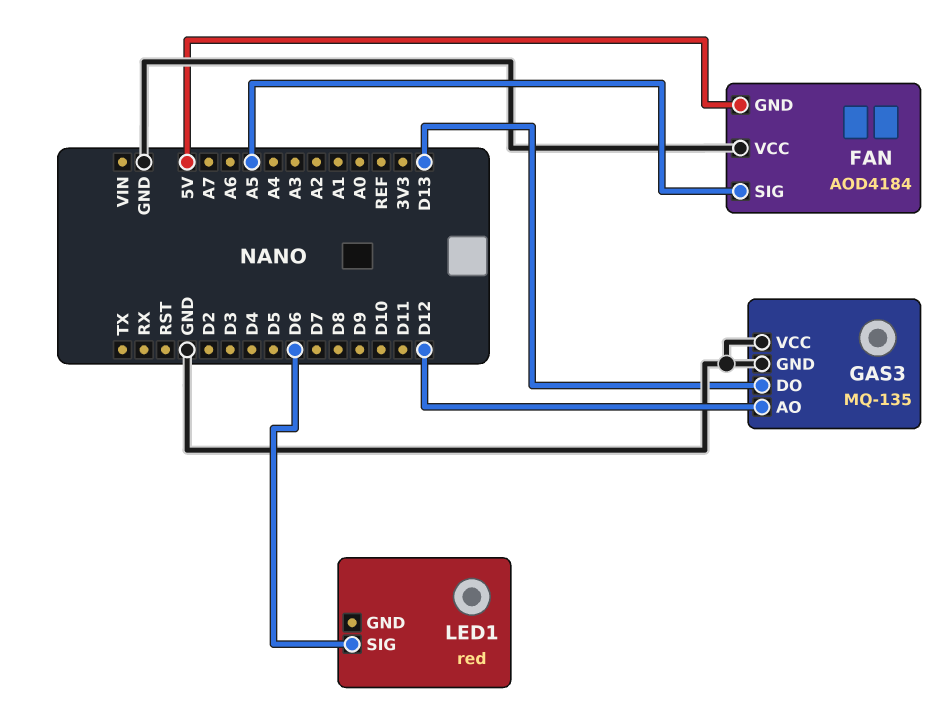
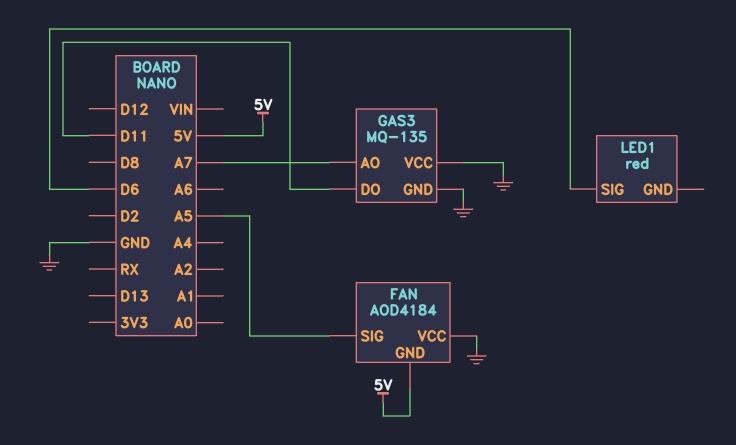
GAS3 pin AO: D12 -> A7
GAS3 pin DO: D13 -> D11

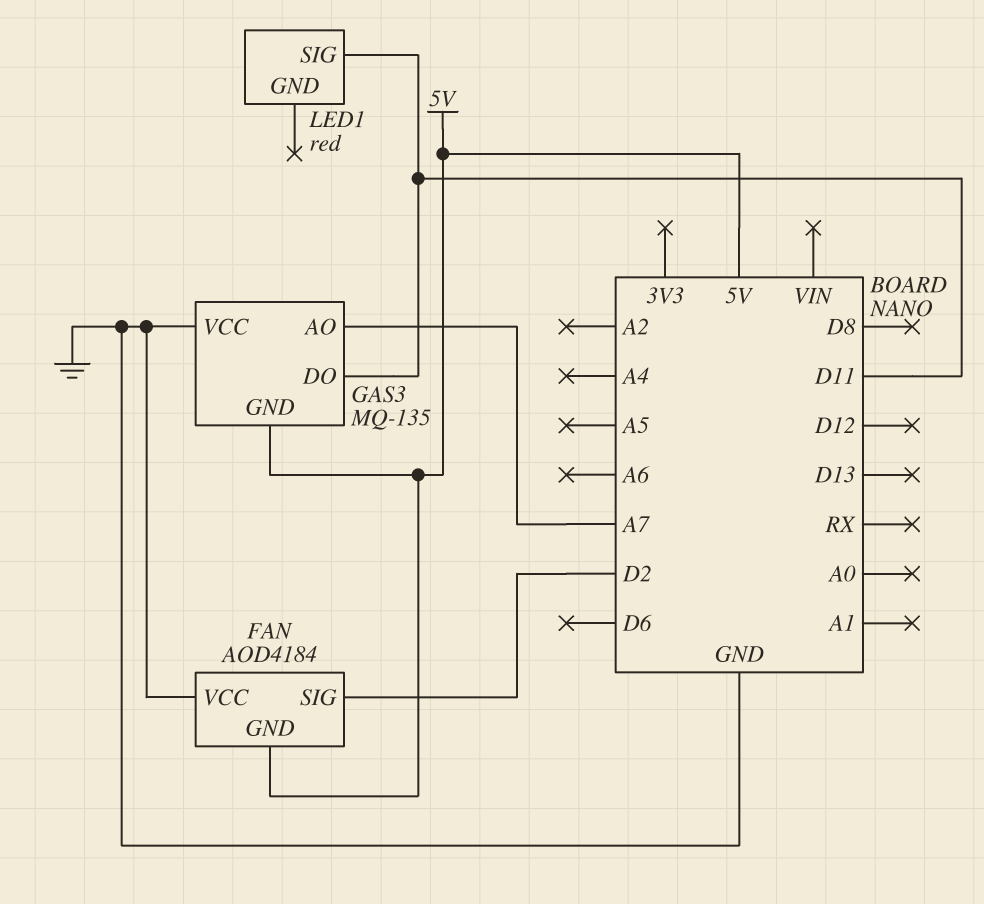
FAN pin SIG: A5 -> D2
GAS3 pin GND: GND -> 5V
LED1 pin SIG: D6 -> D11

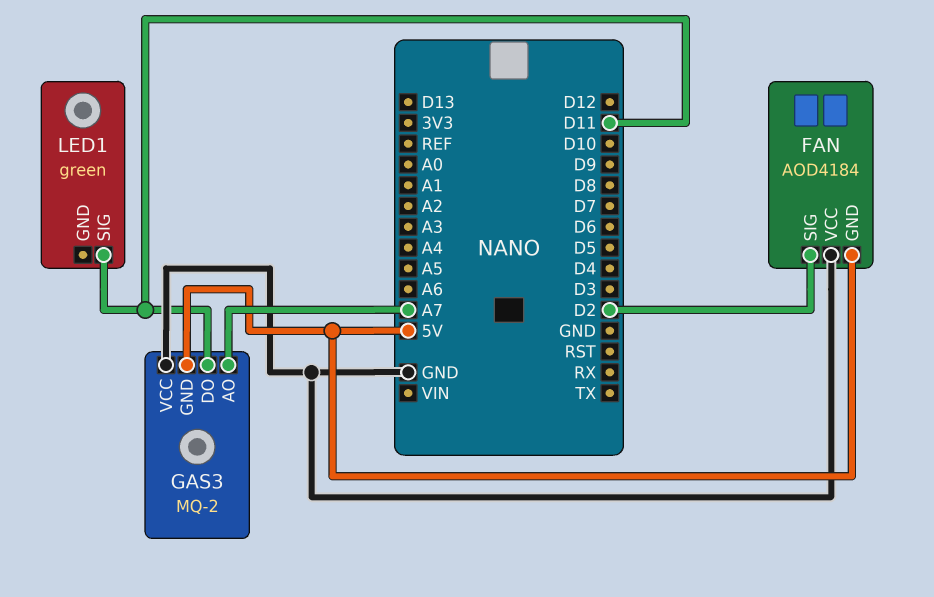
GAS3: MQ-135 -> MQ-2
LED1: red -> green

